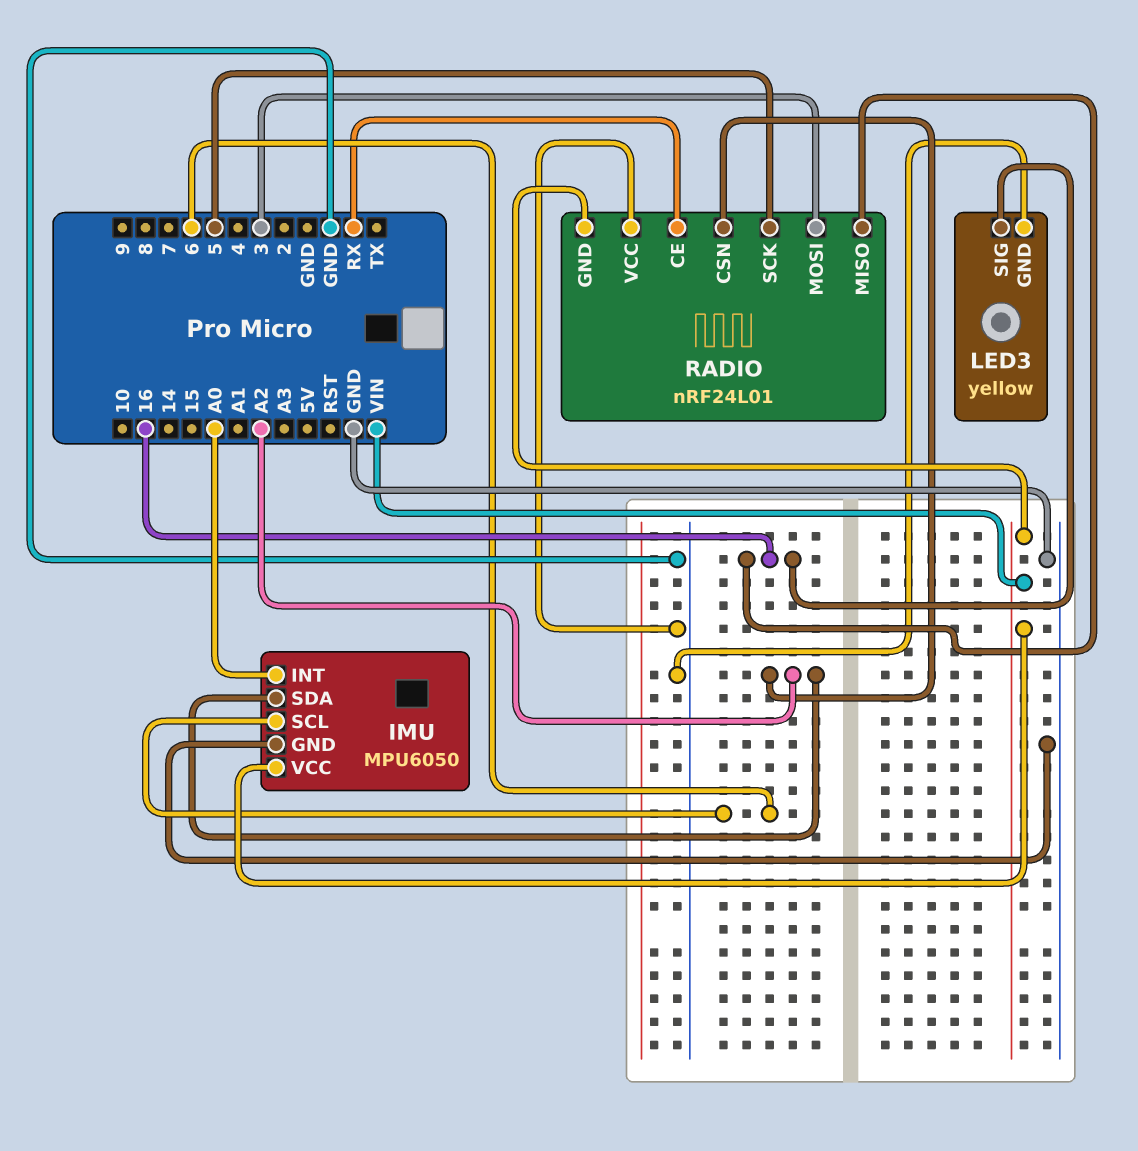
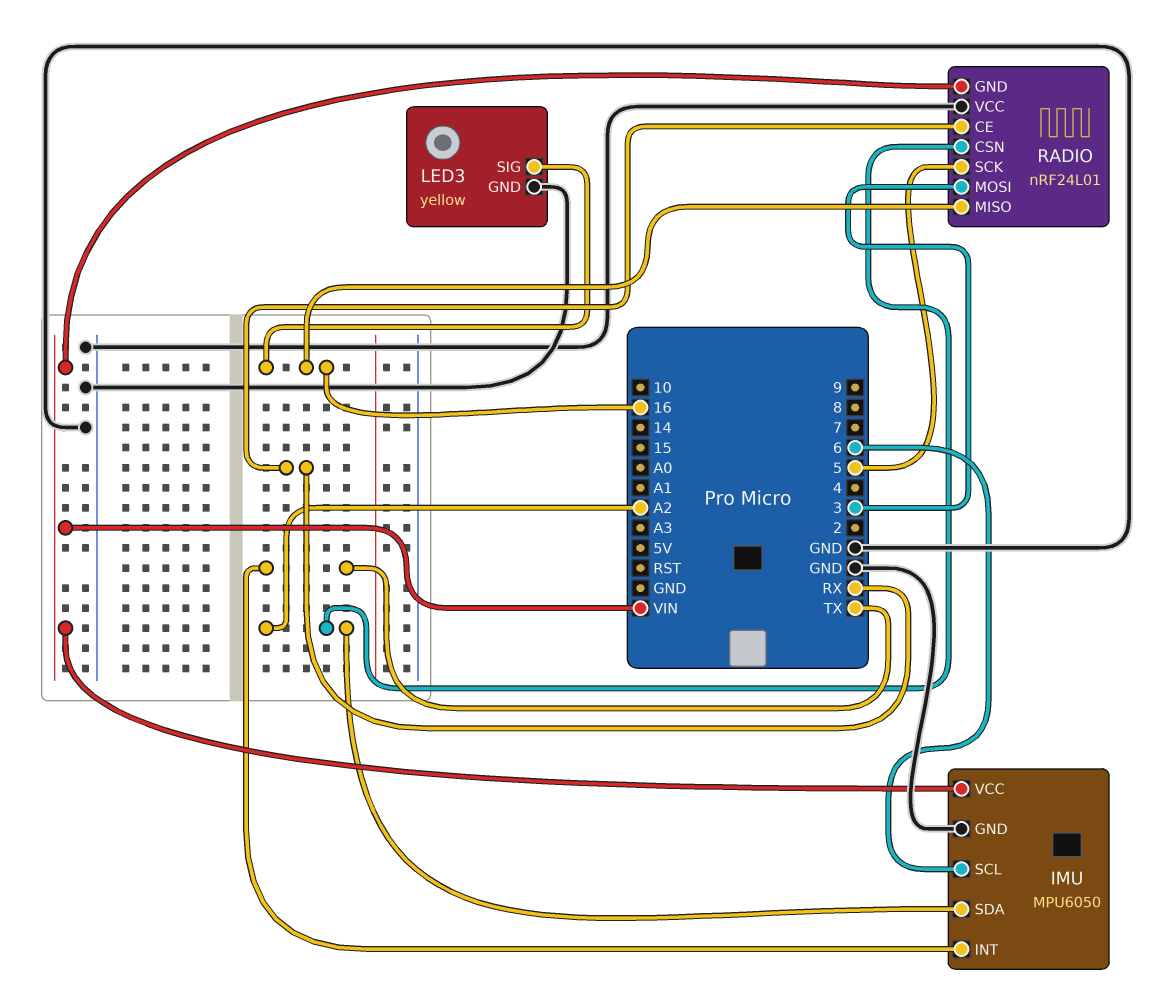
IMU pin INT: A0 -> TX

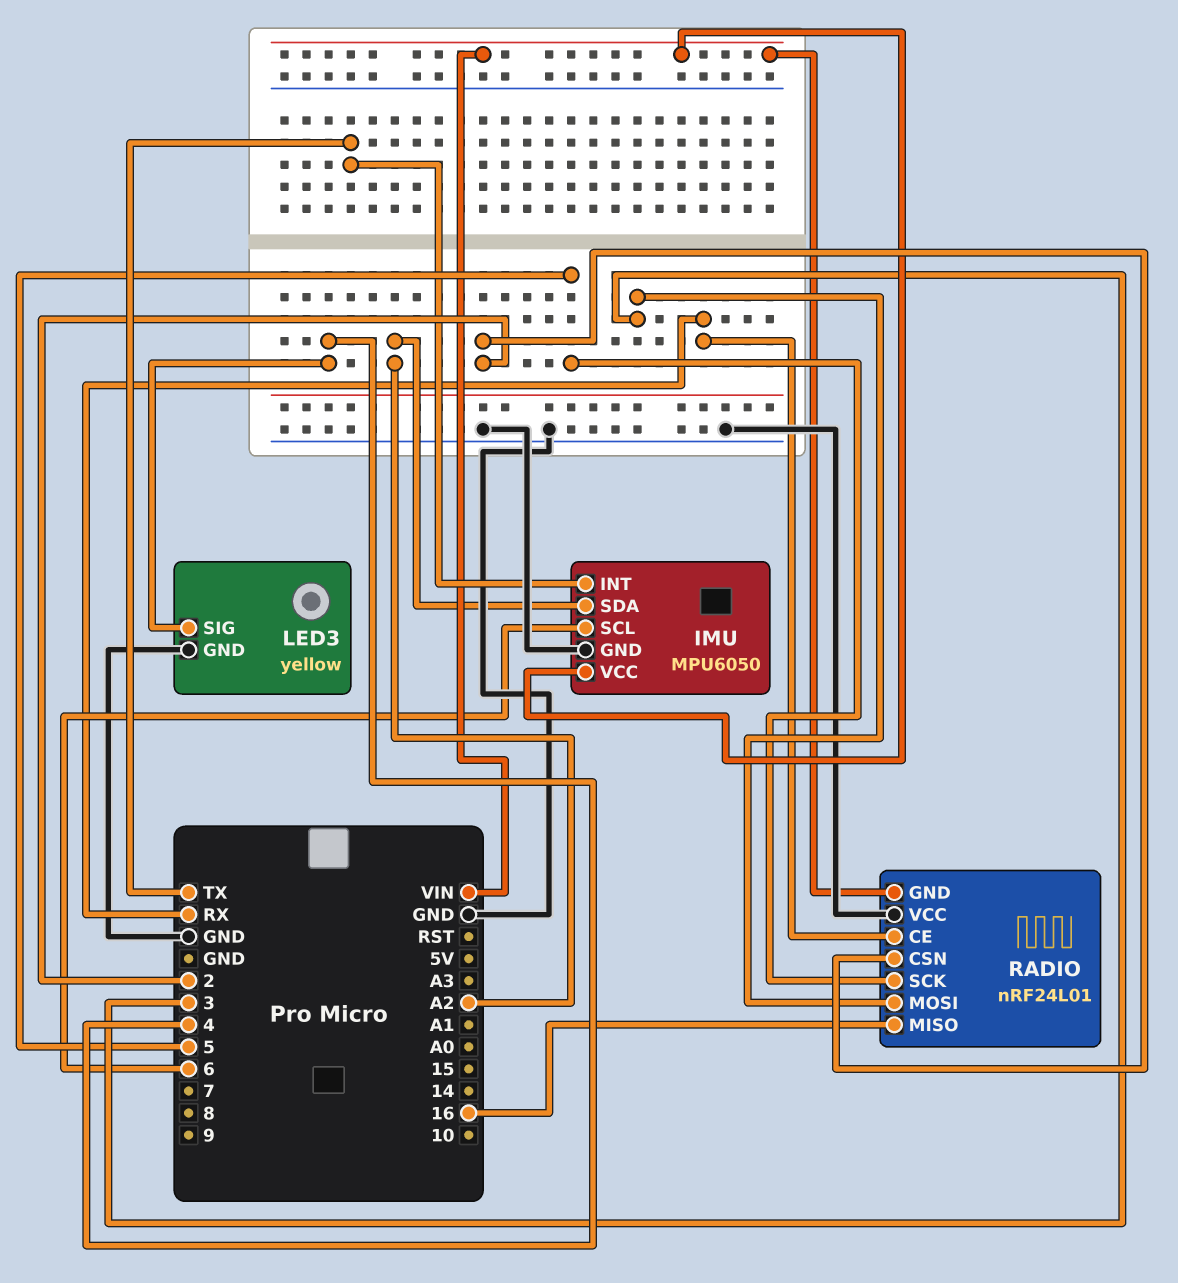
LED3 pin SIG: 16 -> 4
RADIO pin CSN: A2 -> 2

